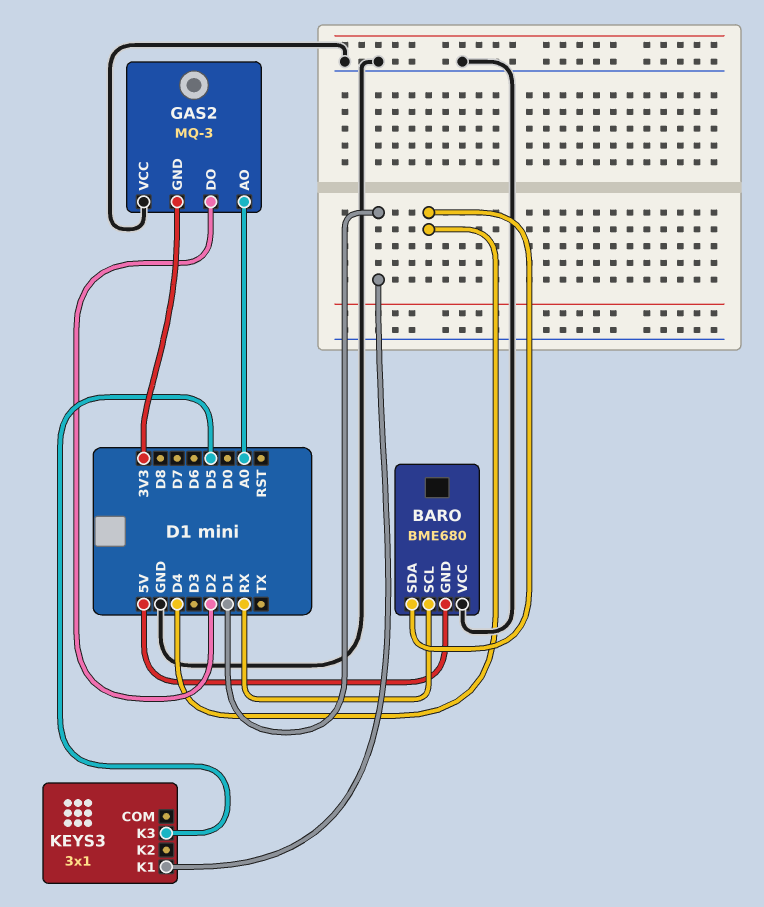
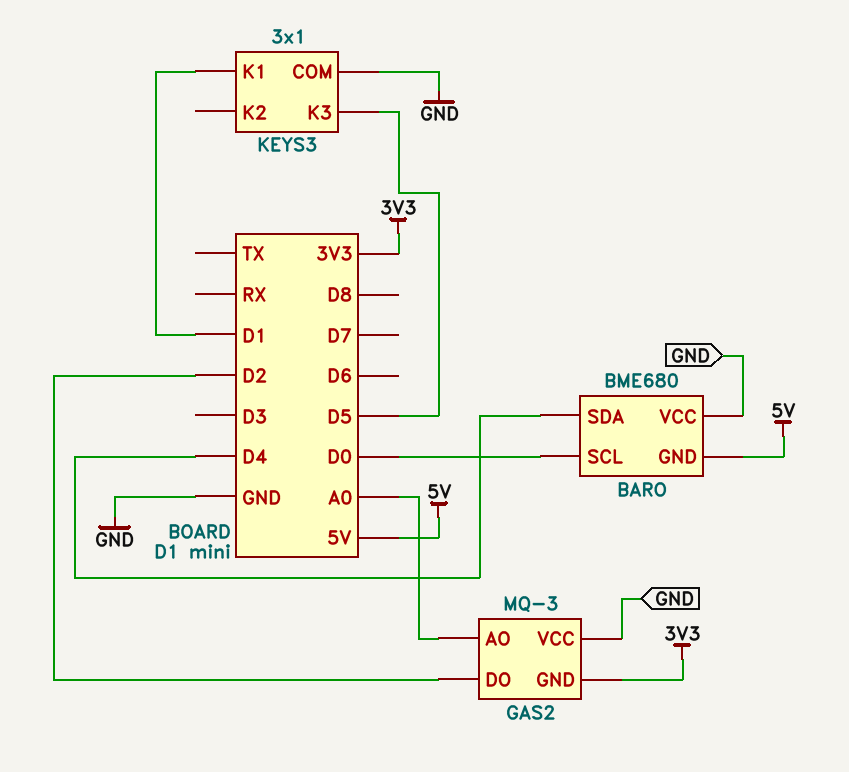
BARO pin SCL: RX -> D0
KEYS3 pin COM: none -> GND

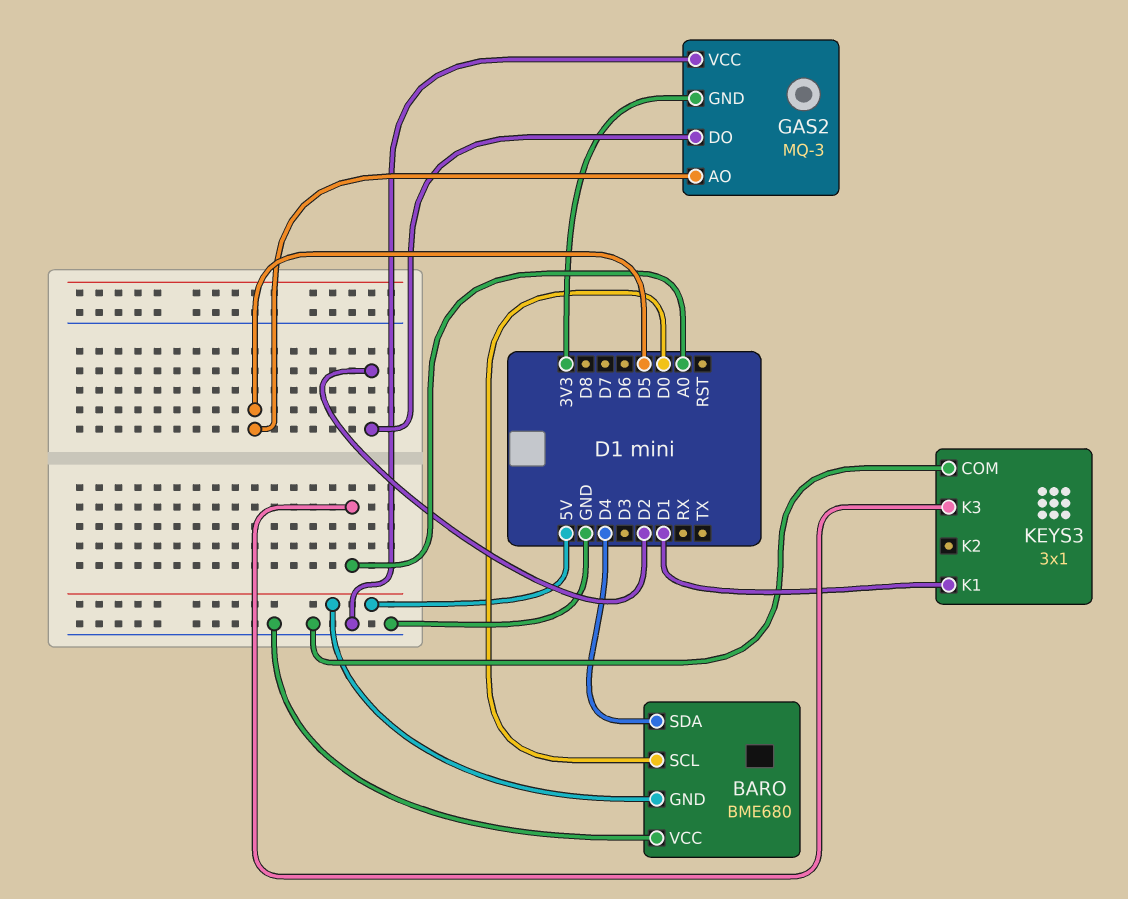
GAS2 pin AO: A0 -> D5
KEYS3 pin K3: D5 -> A0

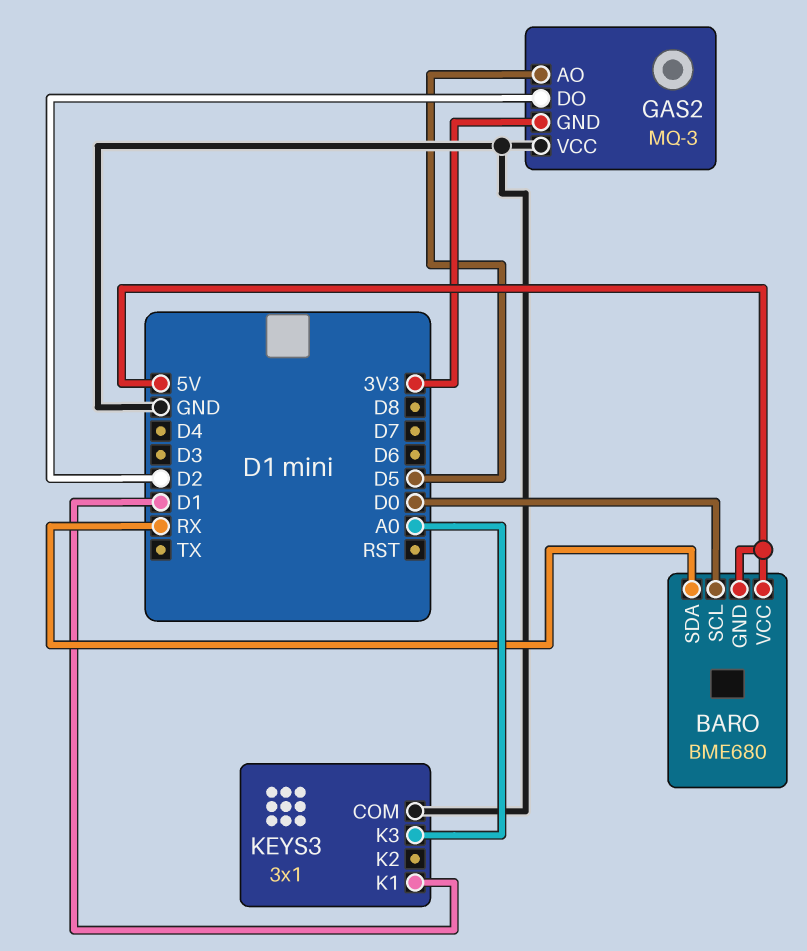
BARO pin SDA: D4 -> RX
BARO pin VCC: GND -> 5V

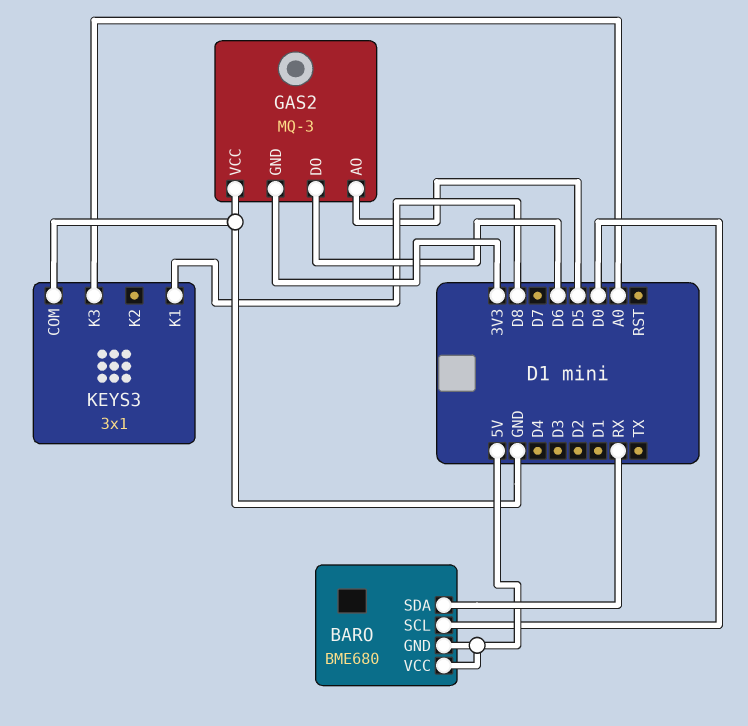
GAS2 pin DO: D2 -> D6
KEYS3 pin K1: D1 -> D8

